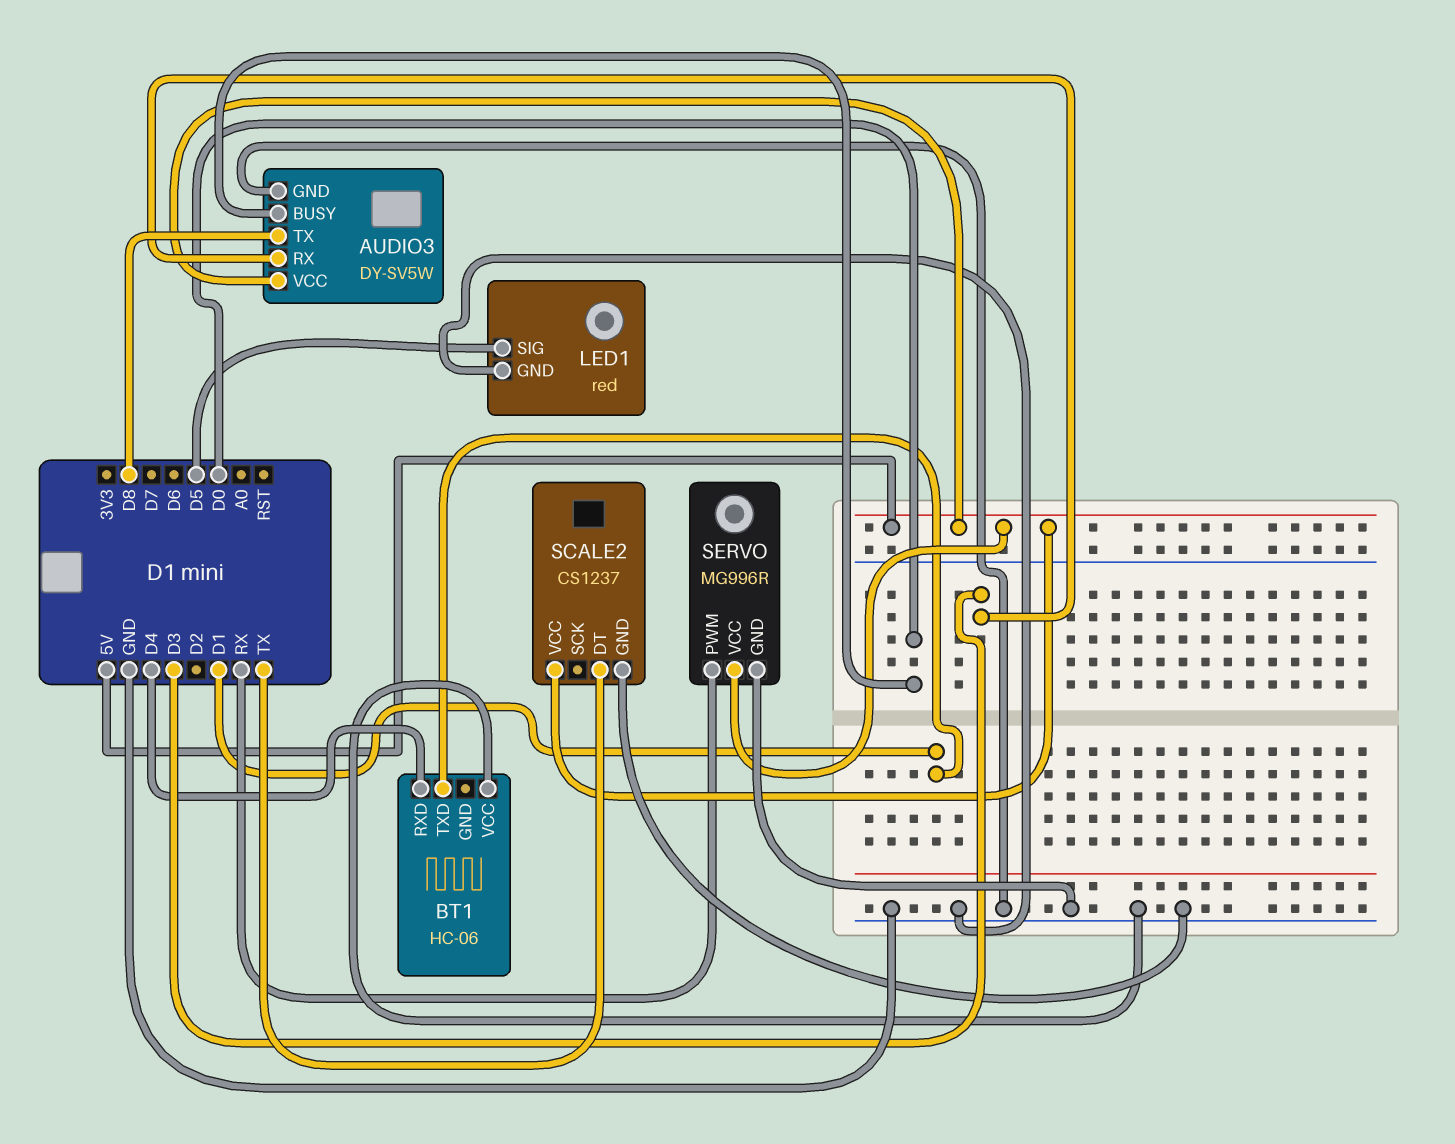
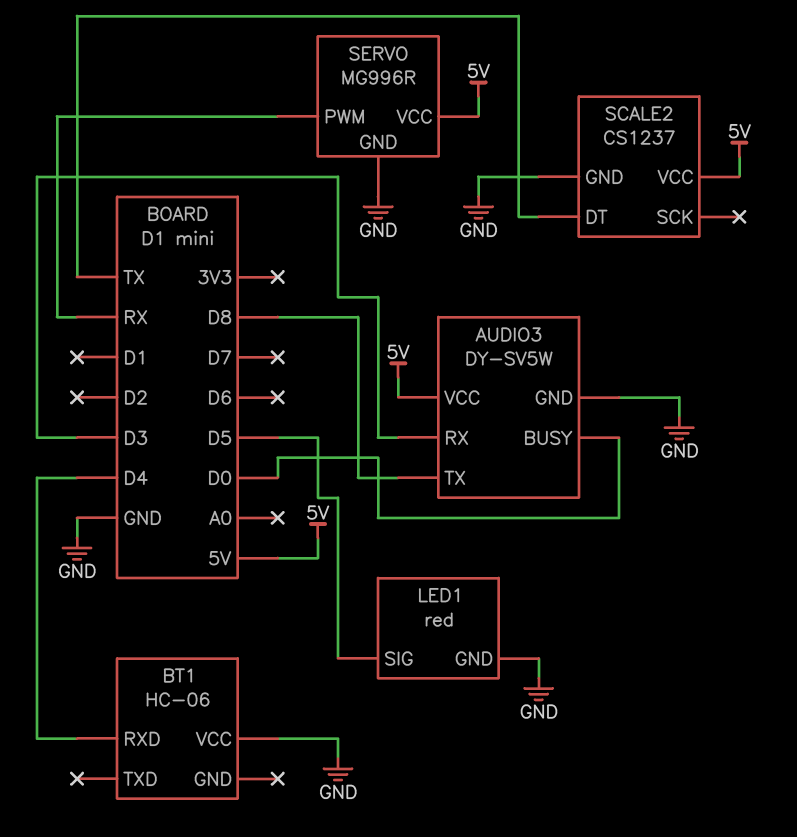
BT1 pin TXD: D1 -> none

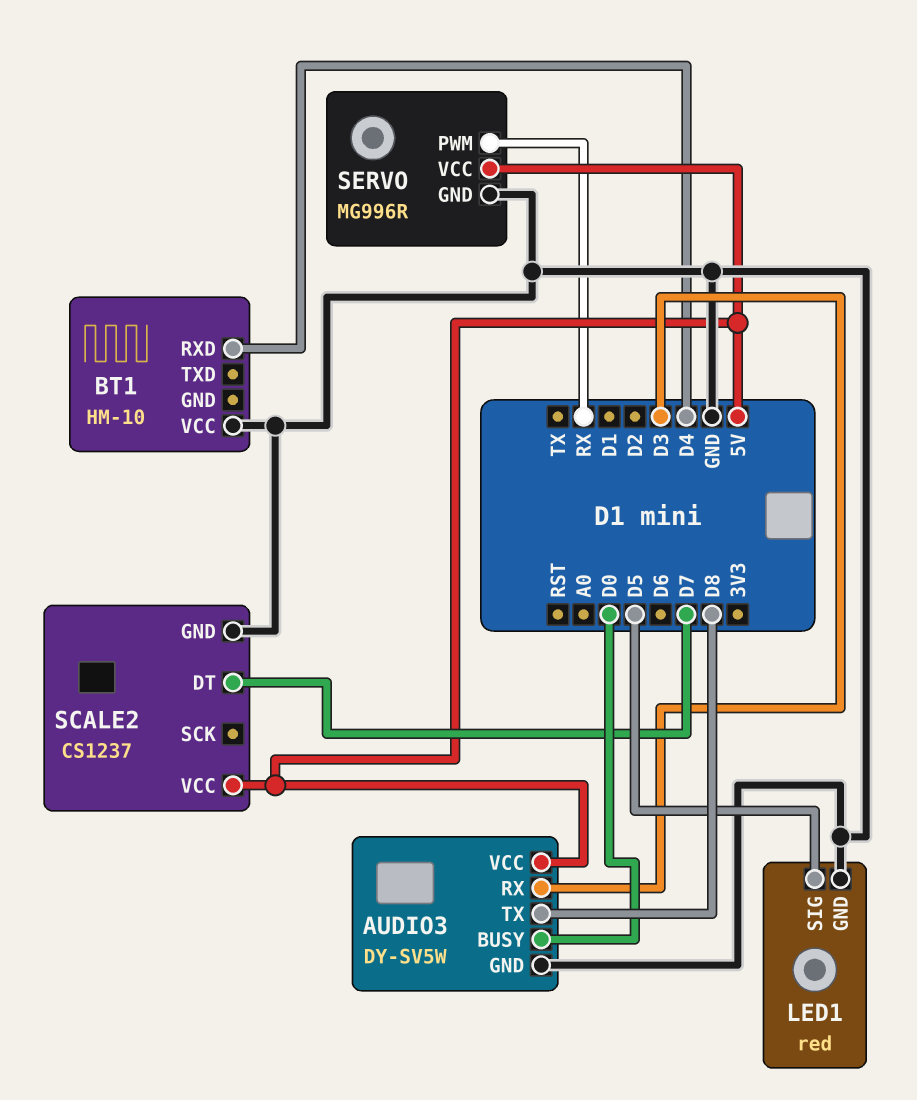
BT1: HC-06 -> HM-10
SCALE2 pin DT: TX -> D7

